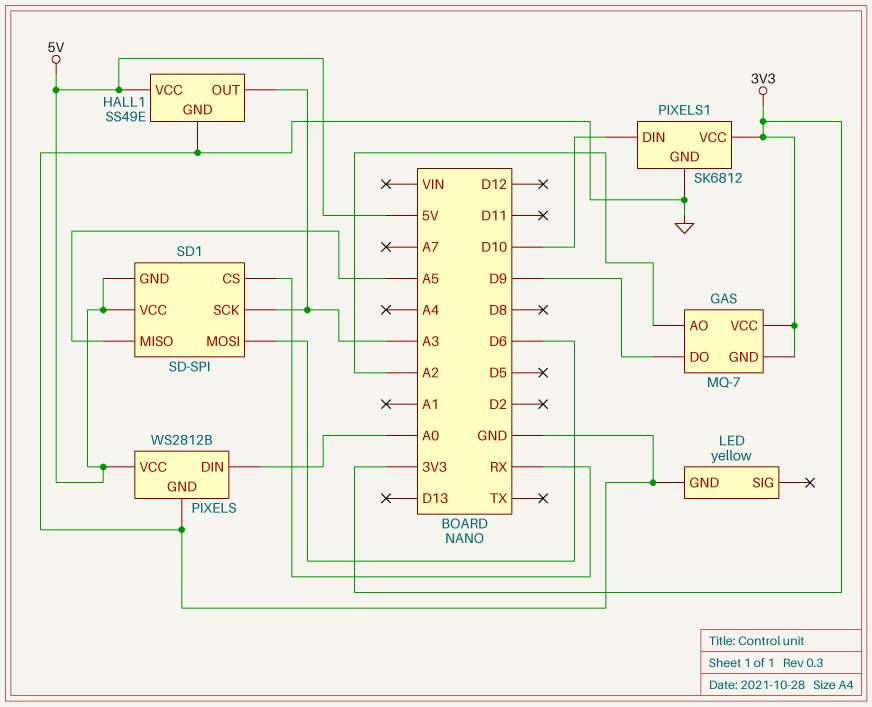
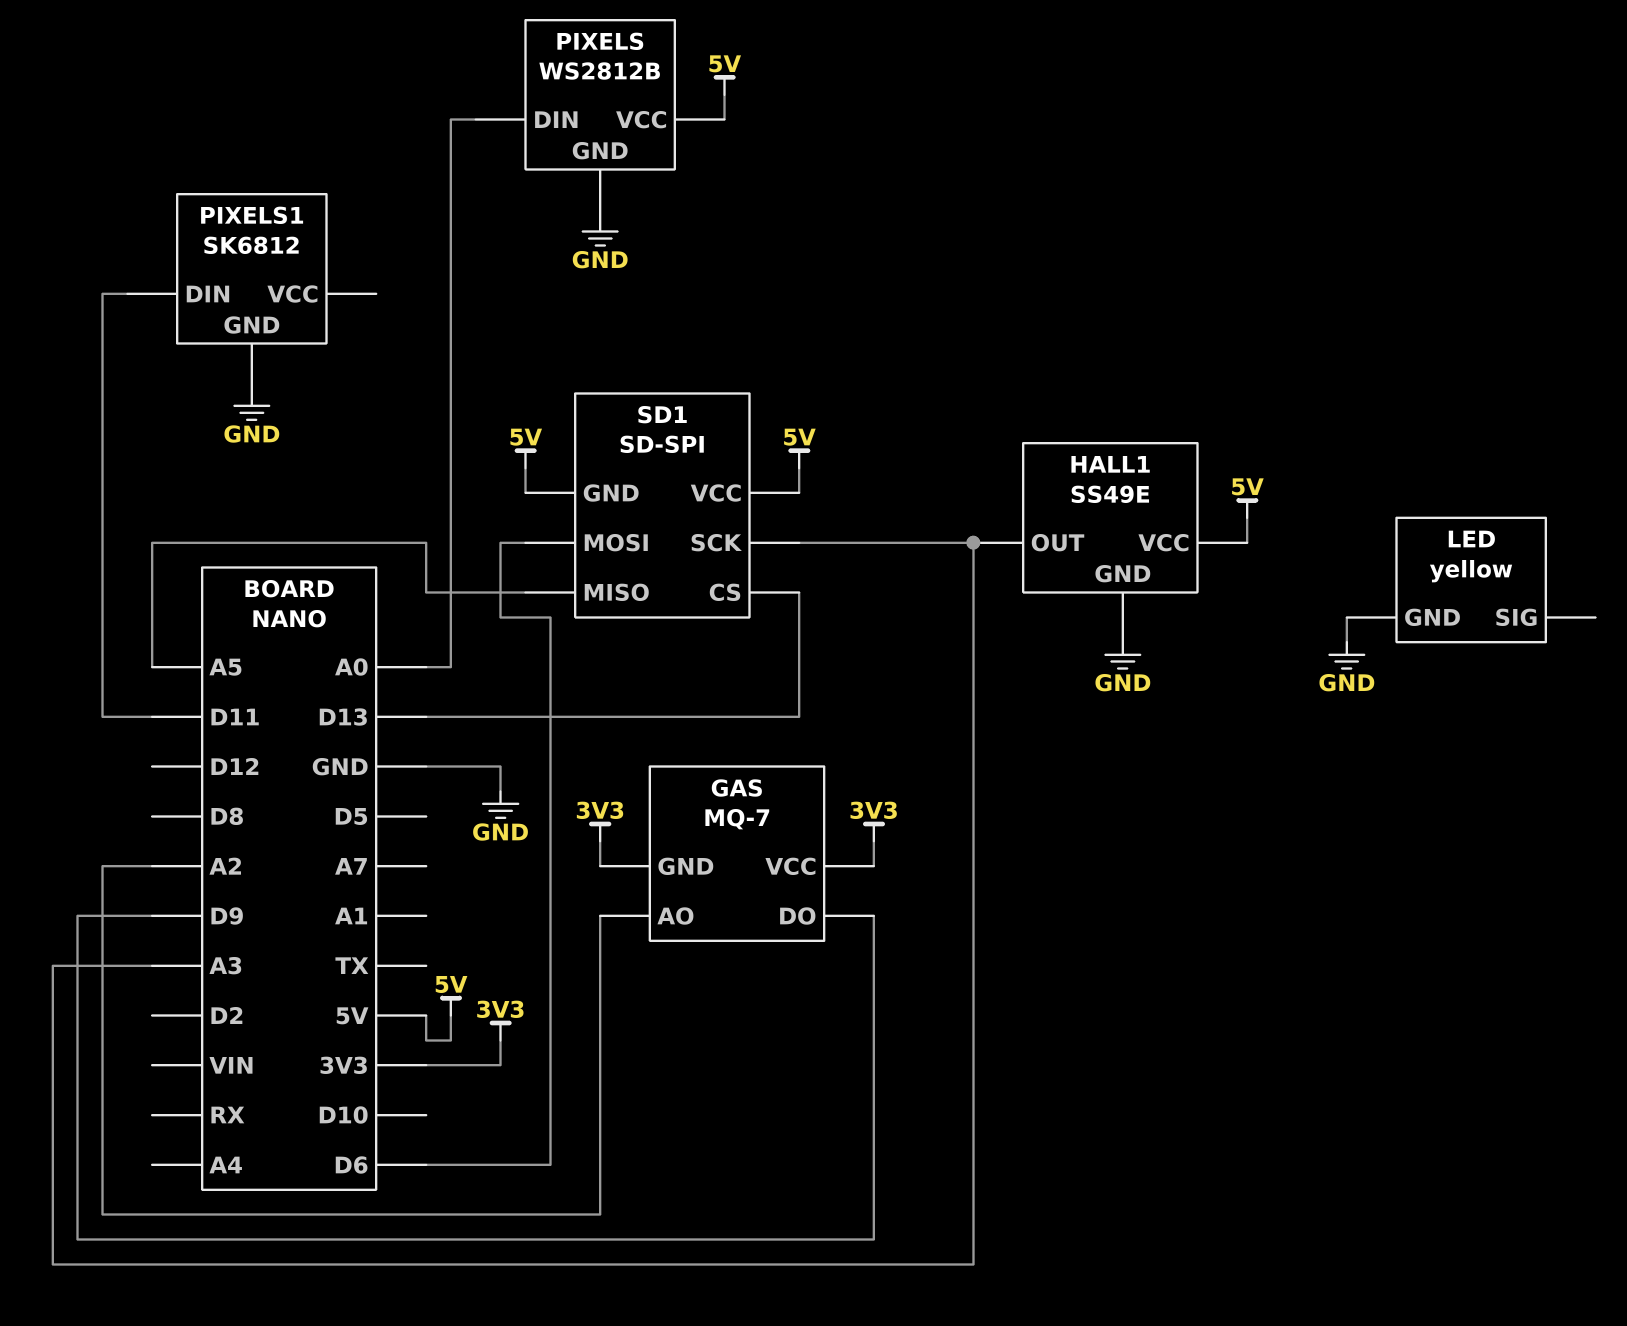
PIXELS1 pin DIN: D10 -> D11
PIXELS1 pin VCC: 3V3 -> none
SD1 pin CS: RX -> D13

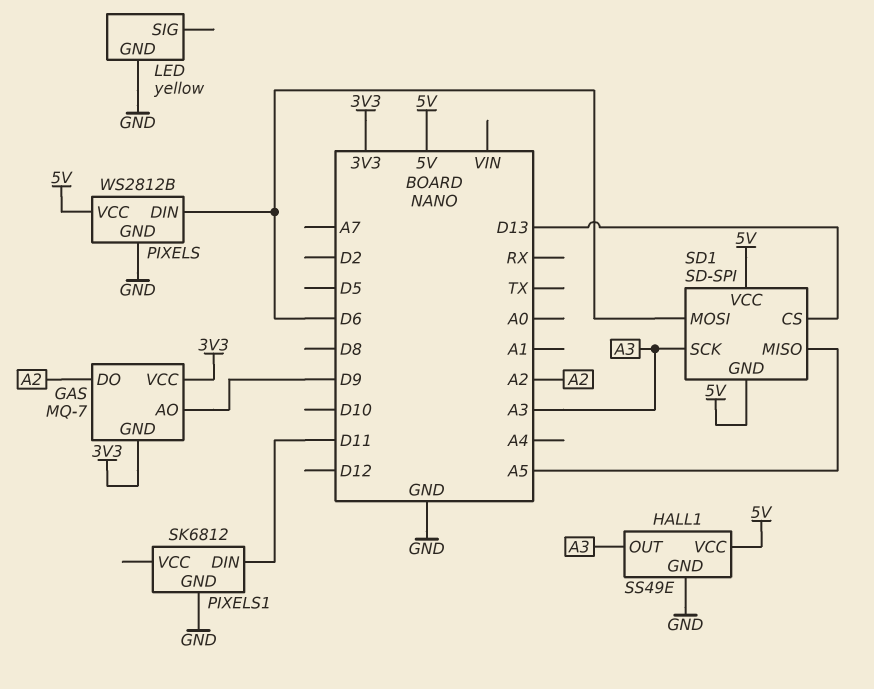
GAS pin AO: A2 -> D9
GAS pin DO: D9 -> A2
PIXELS pin DIN: A0 -> D6

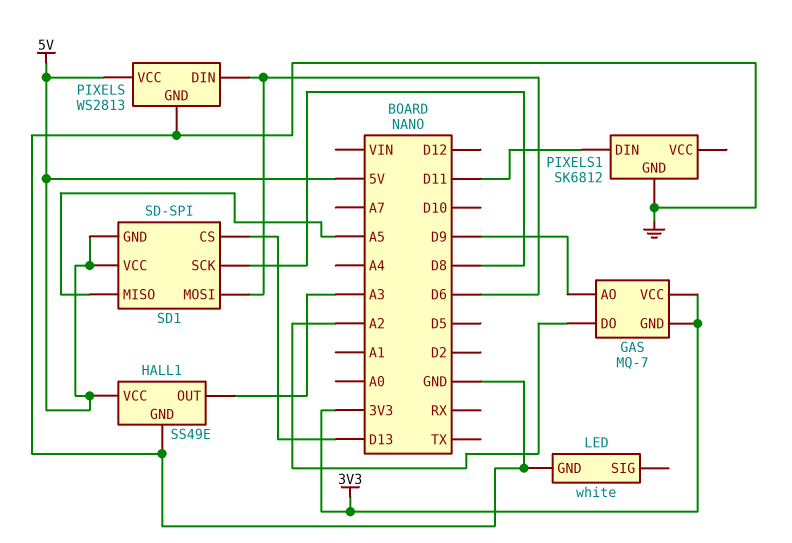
LED: yellow -> white
PIXELS: WS2812B -> WS2813
SD1 pin SCK: A3 -> D8

